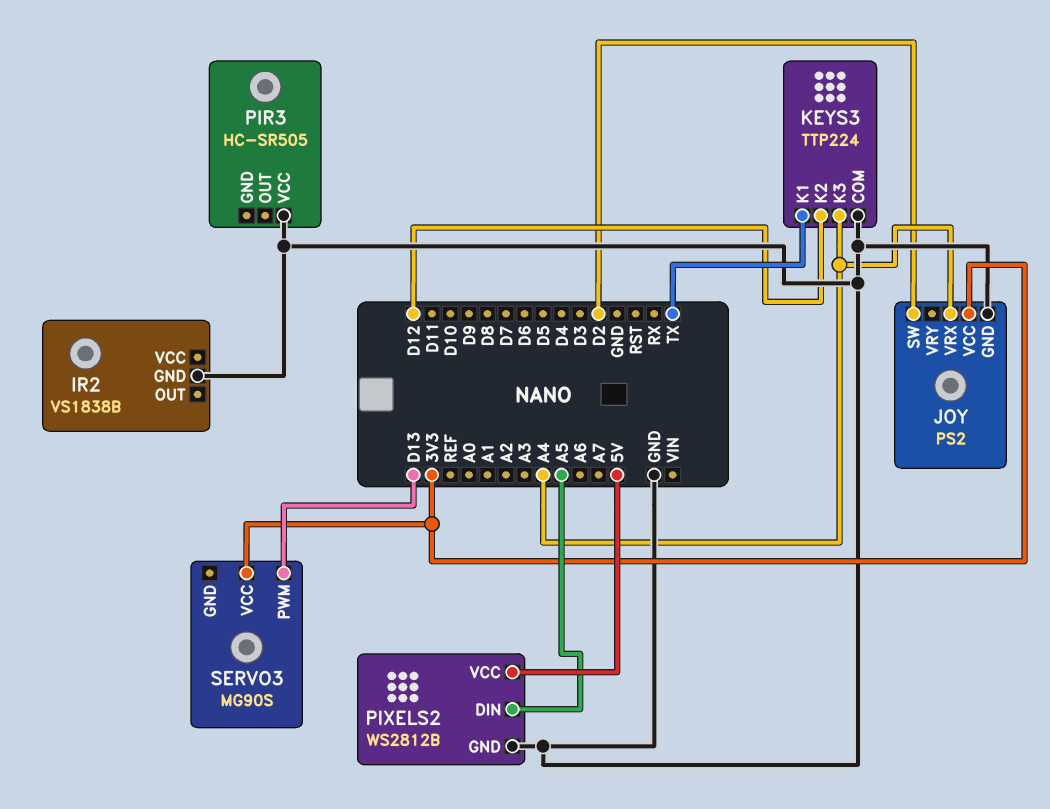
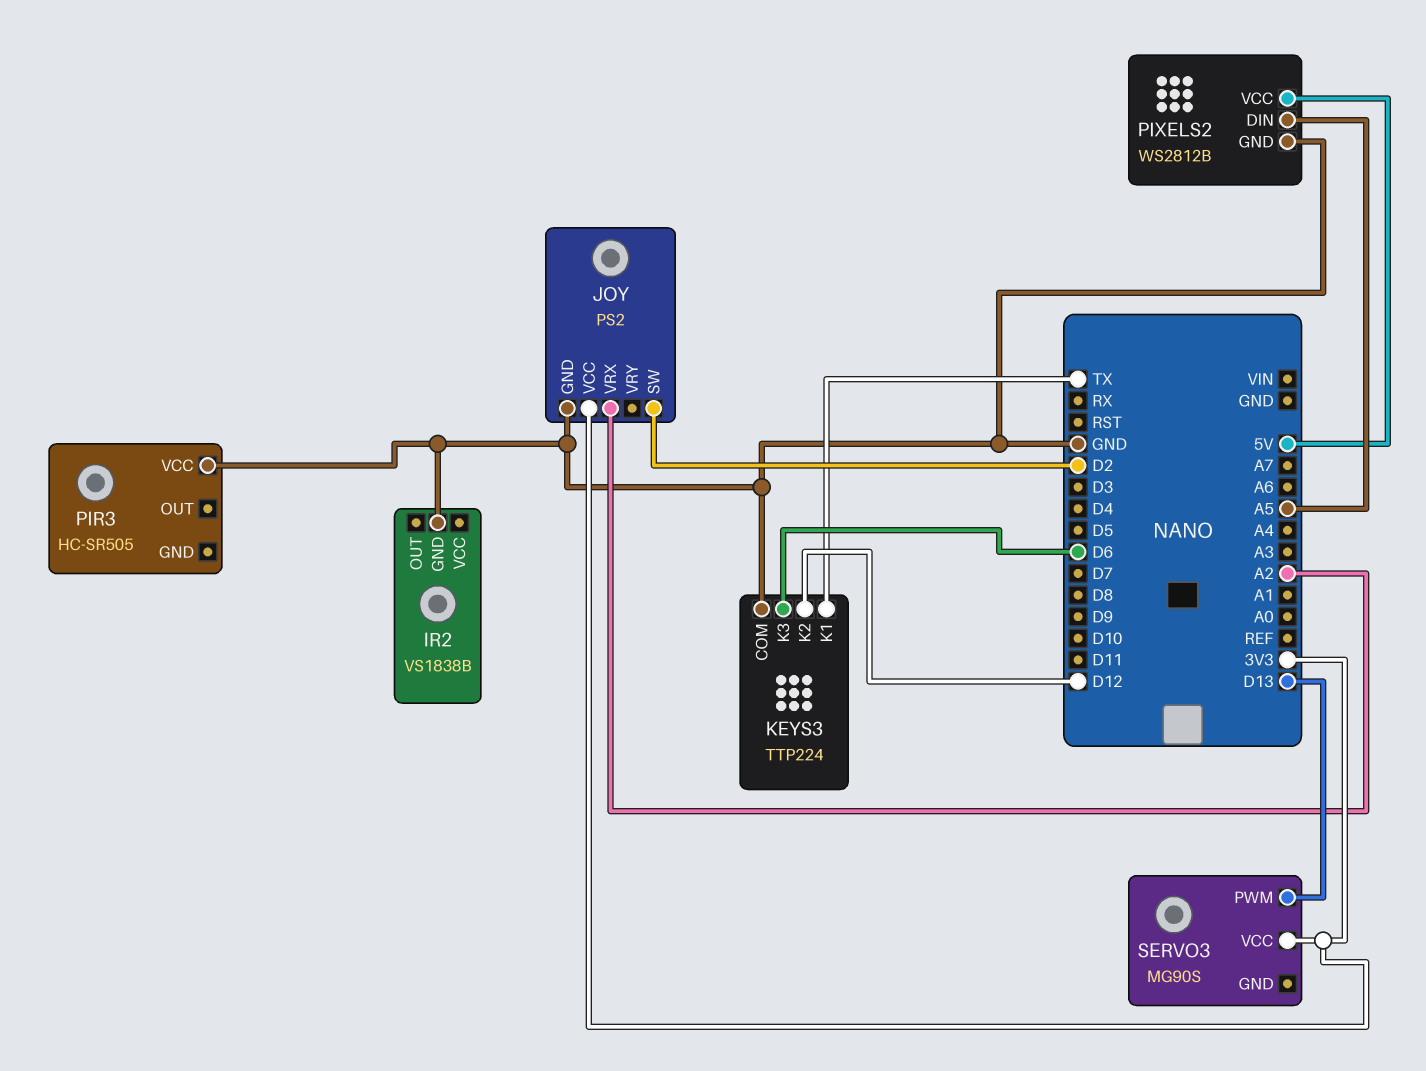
JOY pin VRX: A4 -> A2
KEYS3 pin K3: A4 -> D6

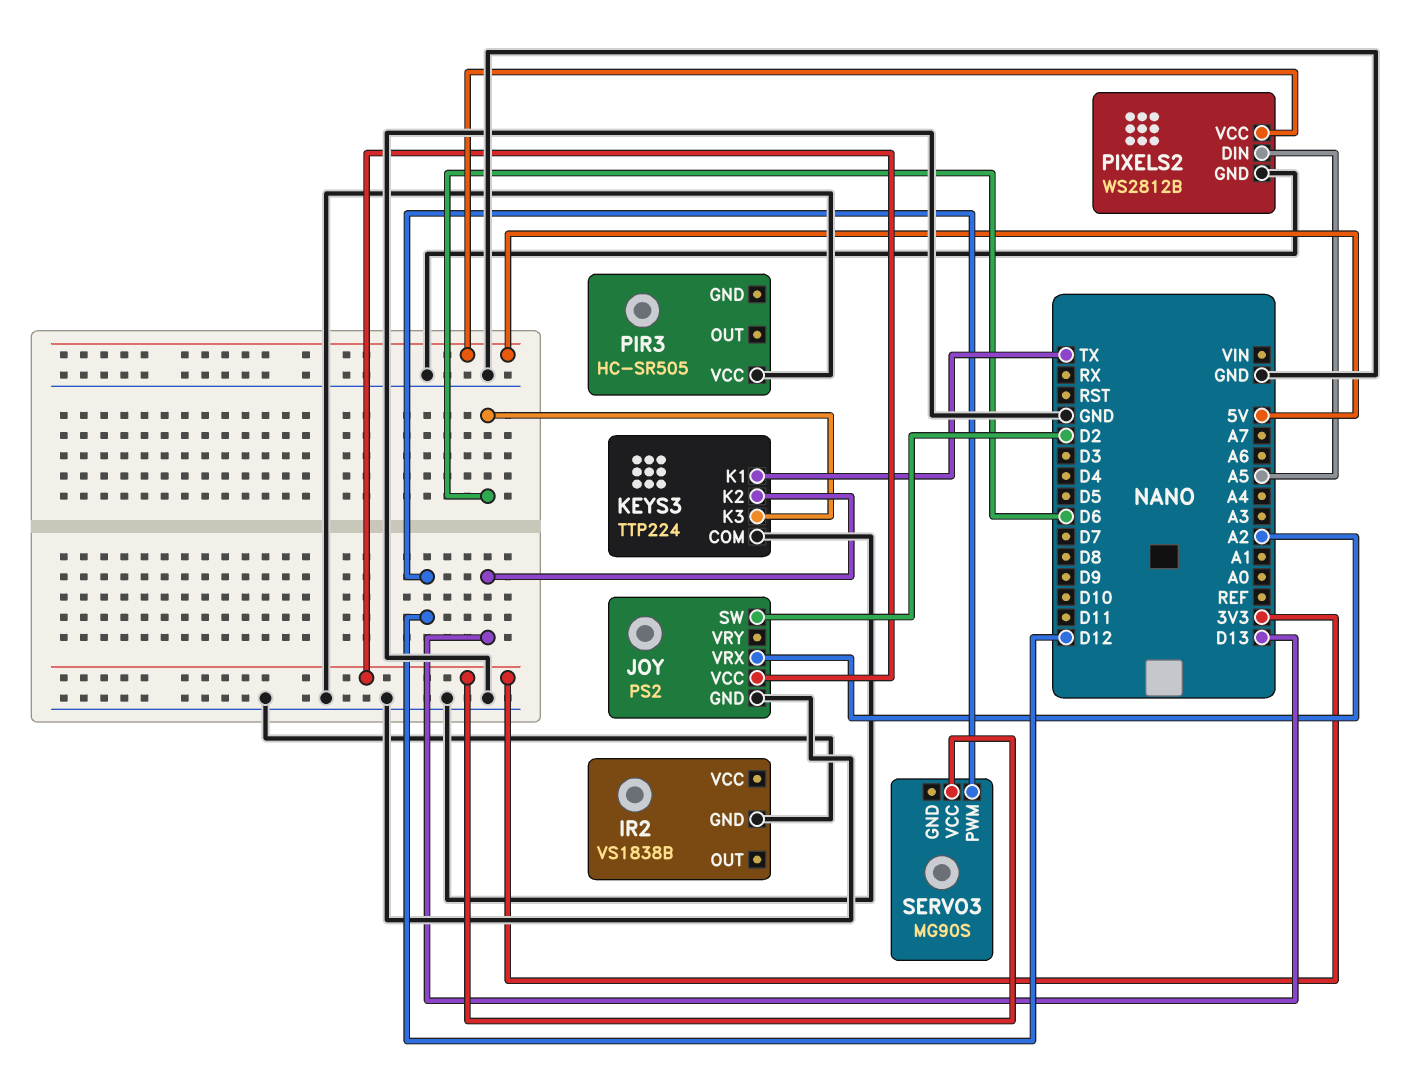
KEYS3 pin K2: D12 -> D13
SERVO3 pin PWM: D13 -> D12

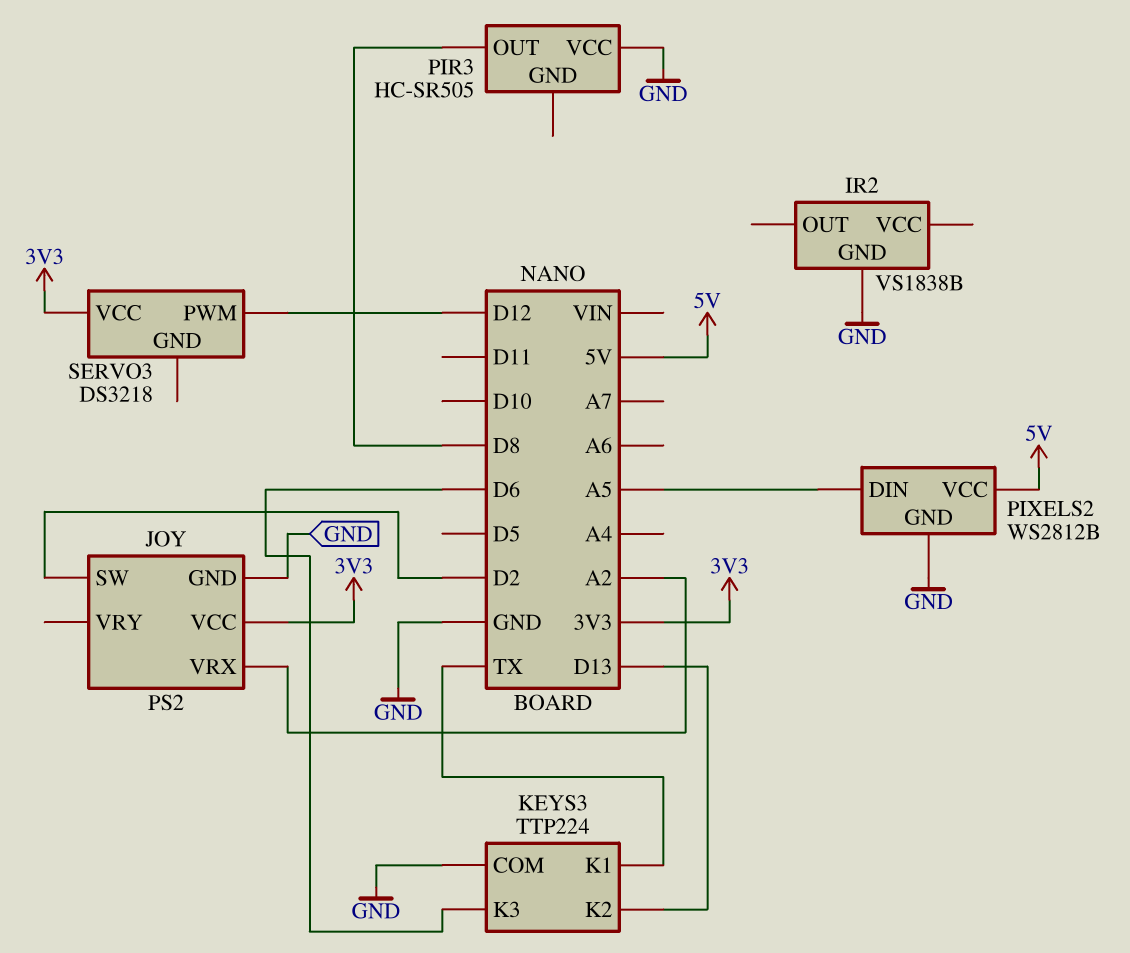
PIR3 pin OUT: none -> D8
SERVO3: MG90S -> DS3218

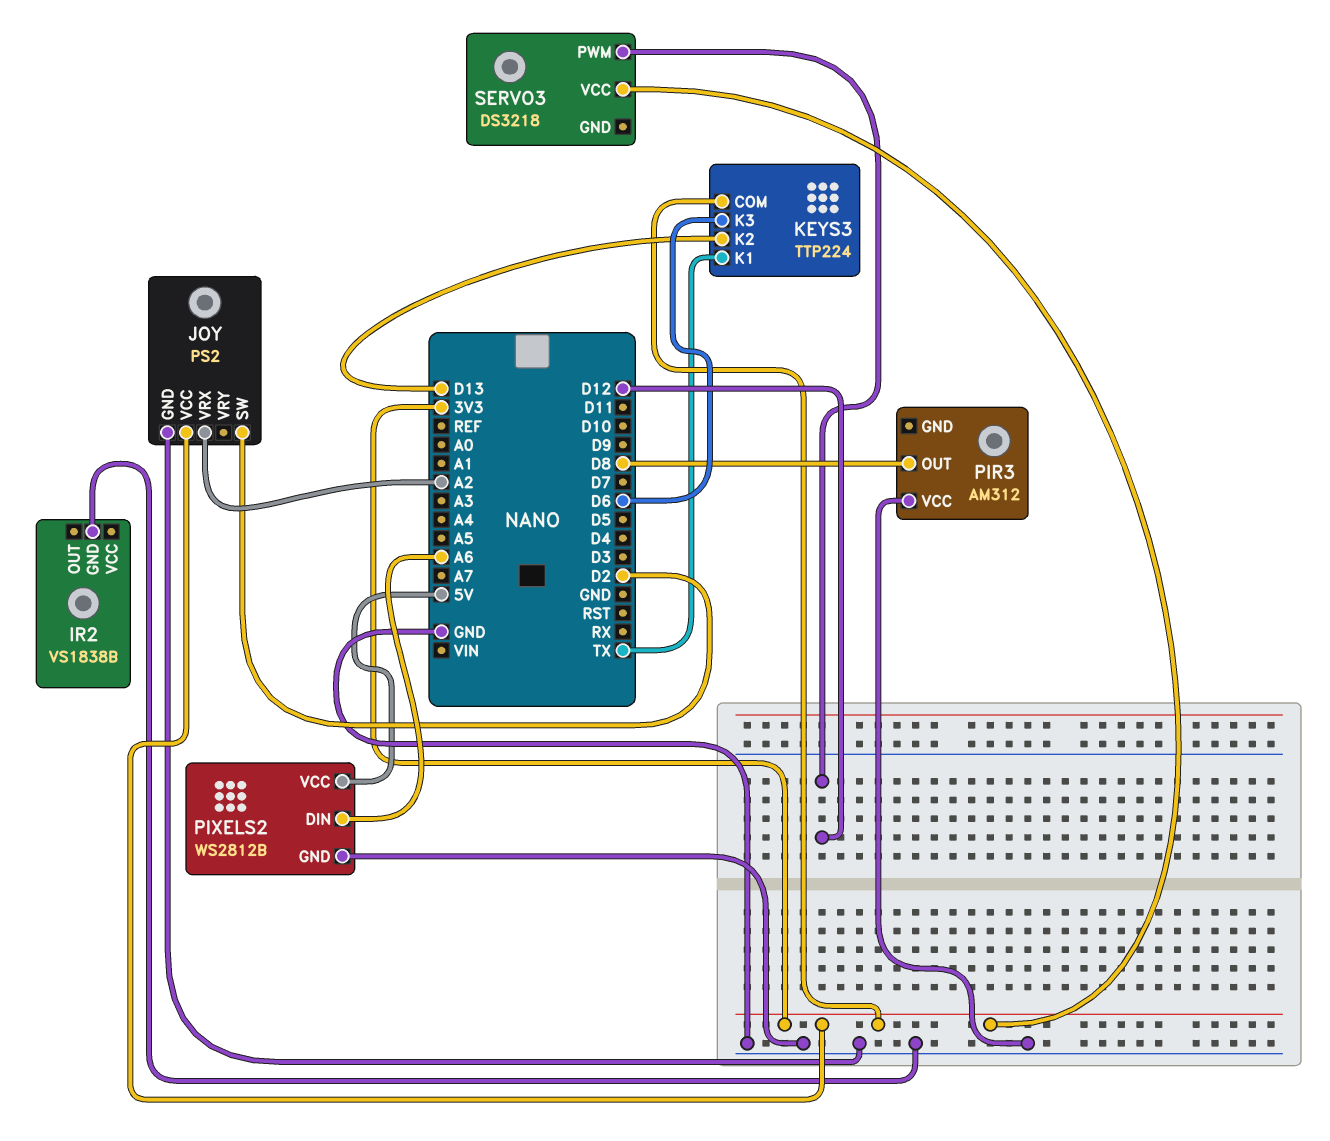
KEYS3 pin COM: GND -> 3V3
PIR3: HC-SR505 -> AM312
PIXELS2 pin DIN: A5 -> A6

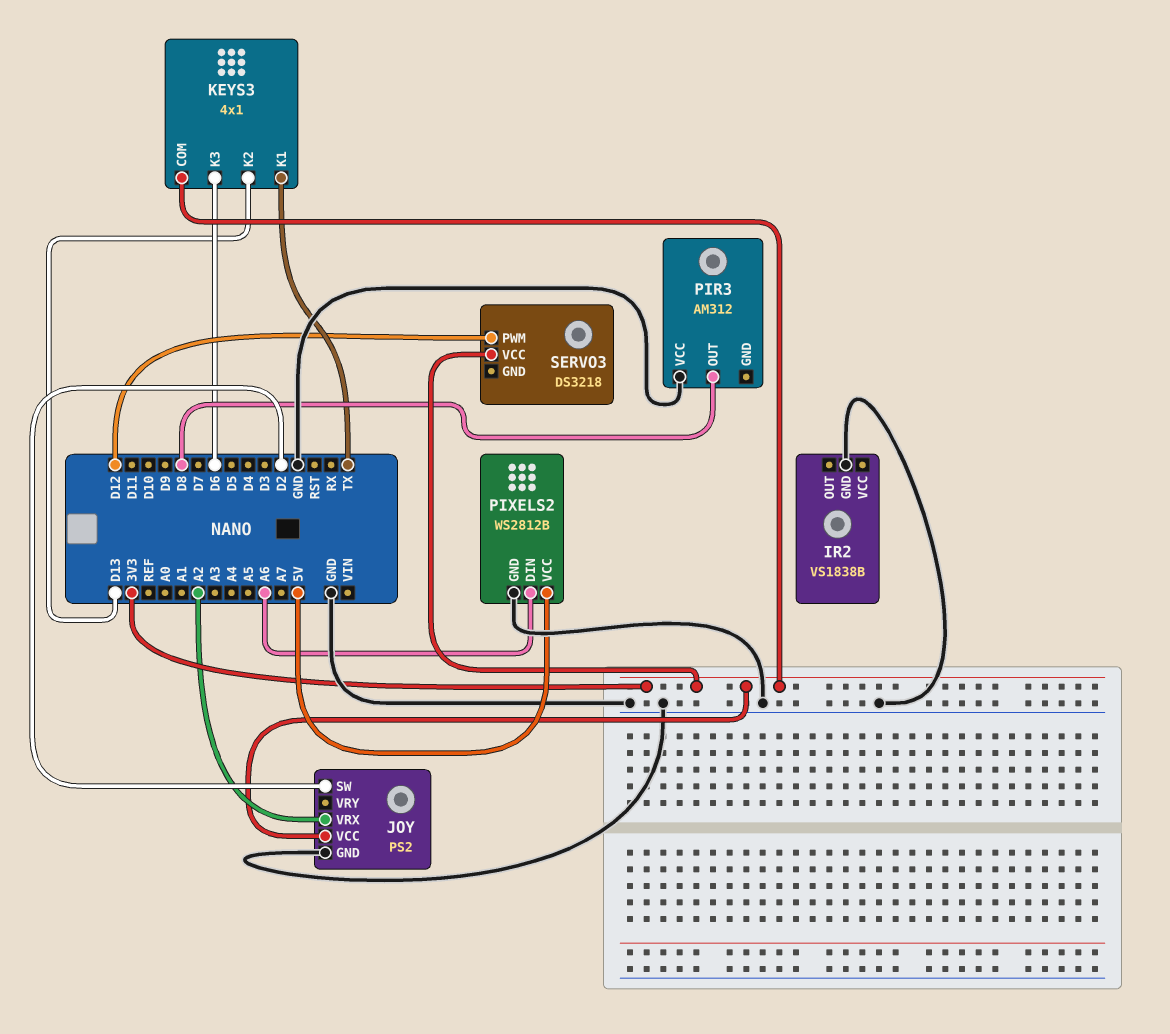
KEYS3: TTP224 -> 4x1

